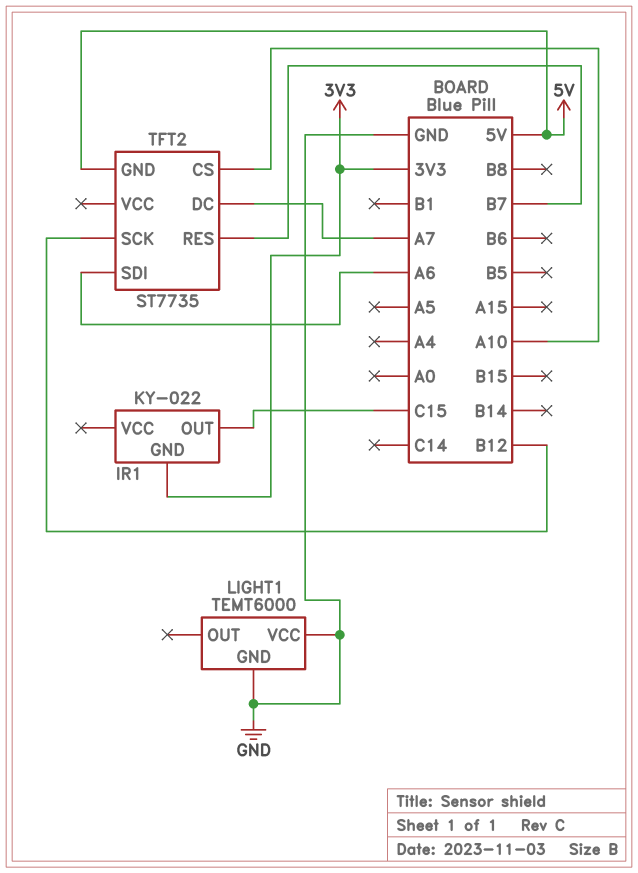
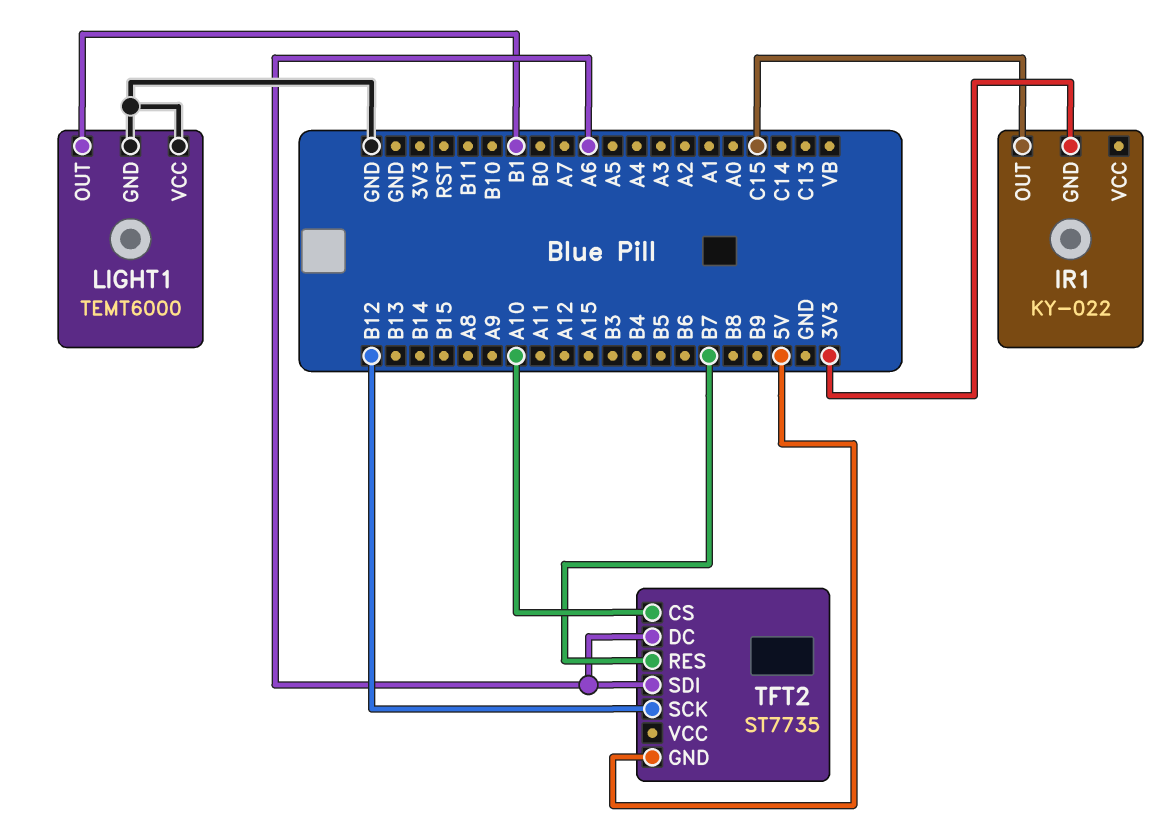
LIGHT1 pin OUT: none -> B1
TFT2 pin DC: A7 -> A6

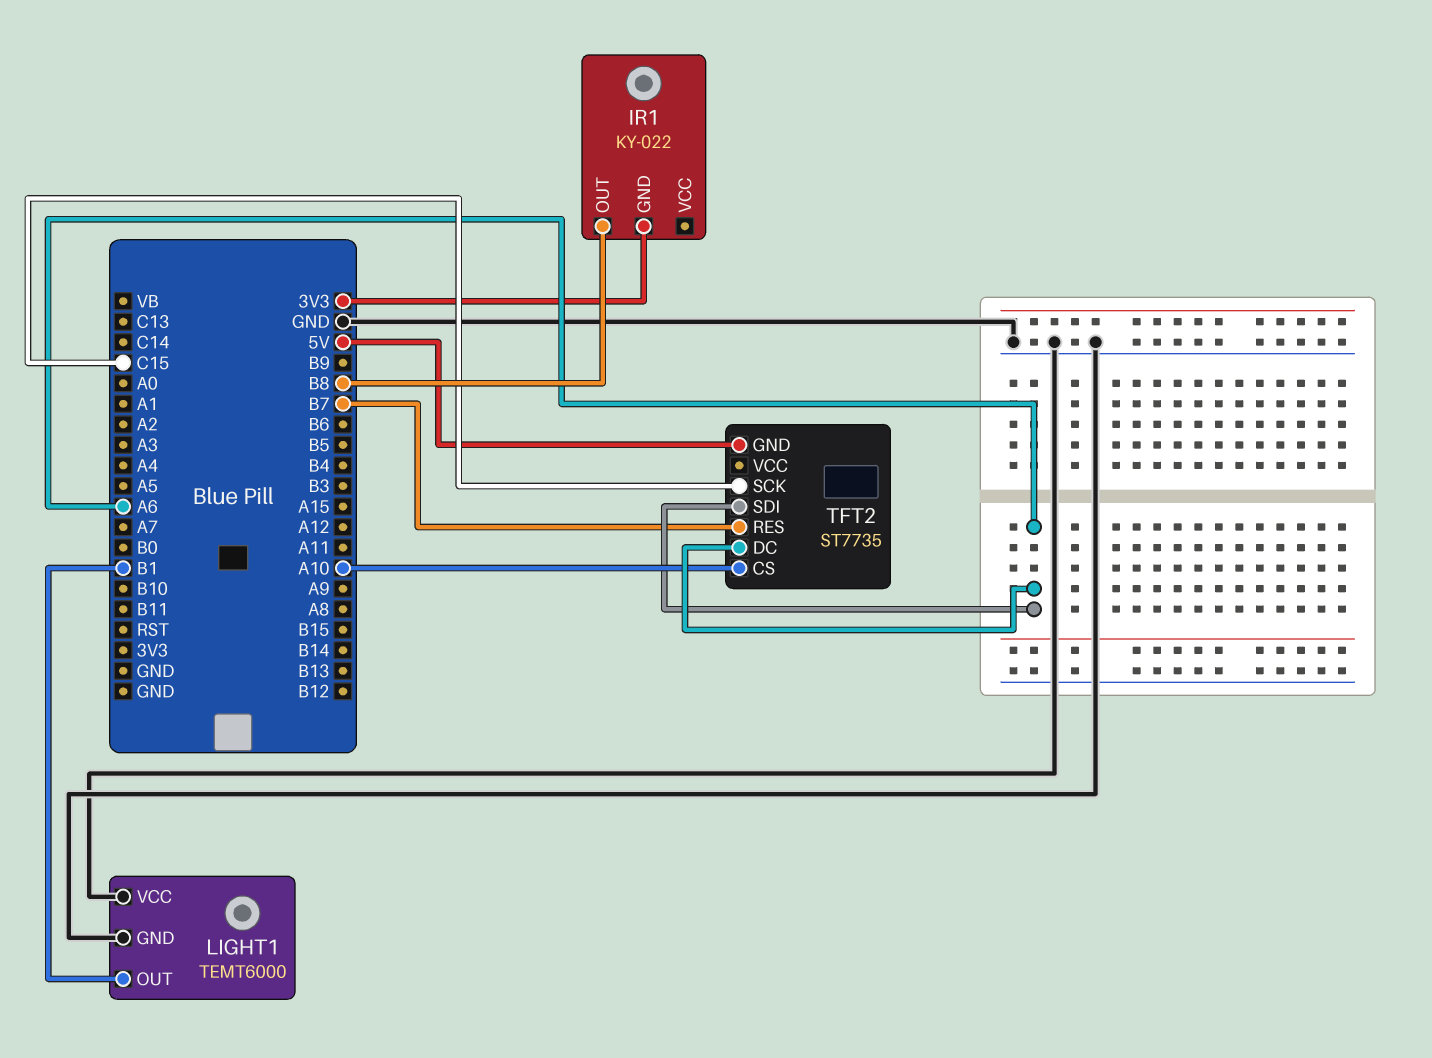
IR1 pin OUT: C15 -> B8
TFT2 pin SCK: B12 -> C15

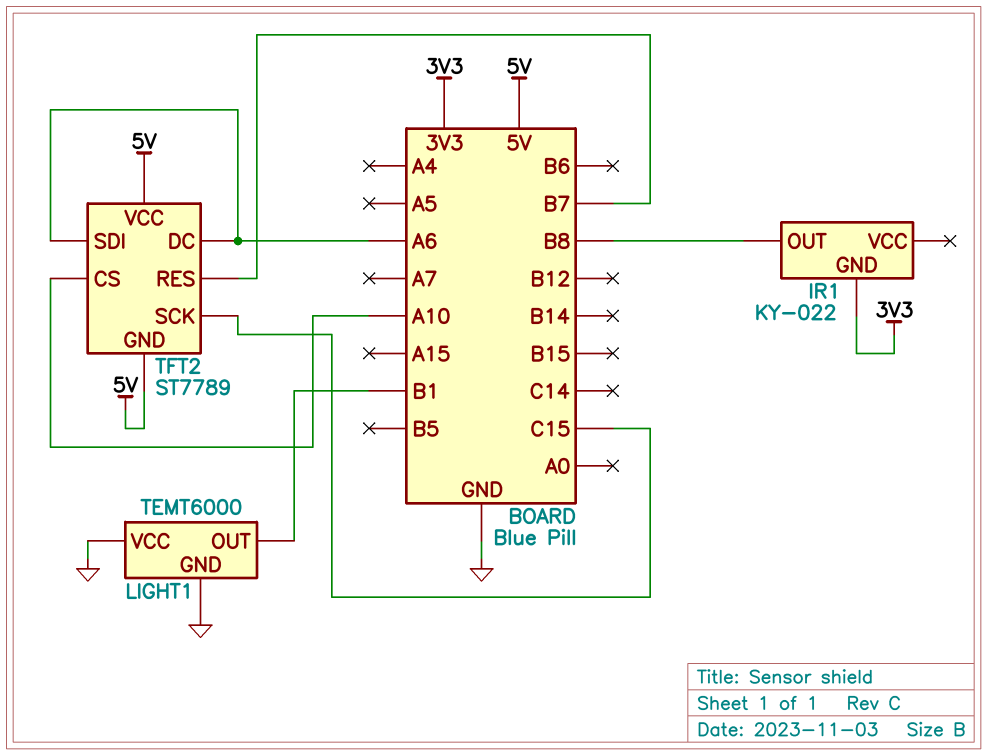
TFT2: ST7735 -> ST7789
TFT2 pin VCC: none -> 5V

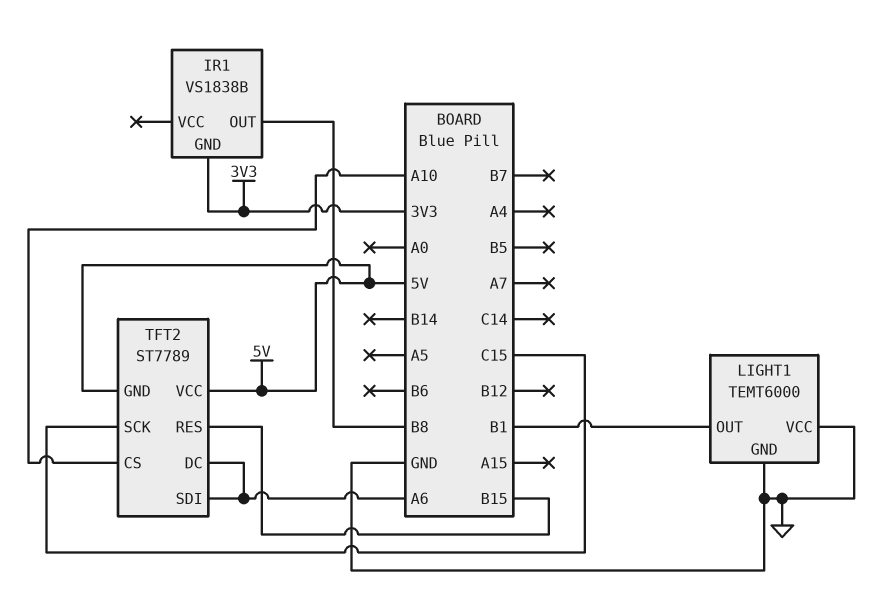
IR1: KY-022 -> VS1838B
TFT2 pin RES: B7 -> B15

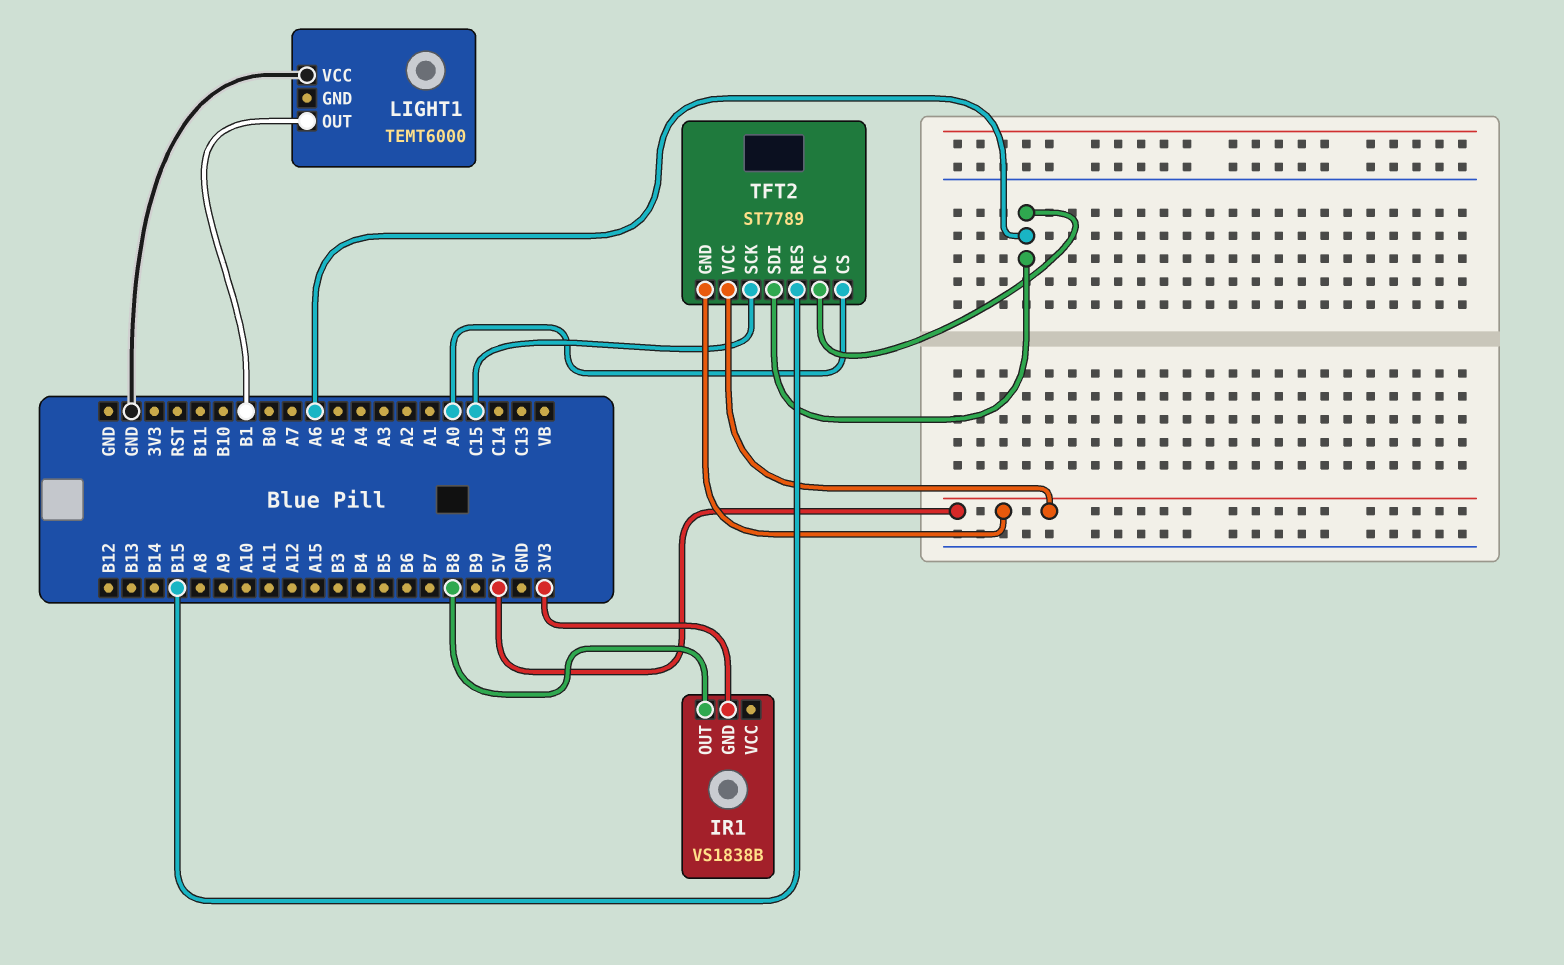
LIGHT1 pin GND: GND -> none
TFT2 pin CS: A10 -> A0

